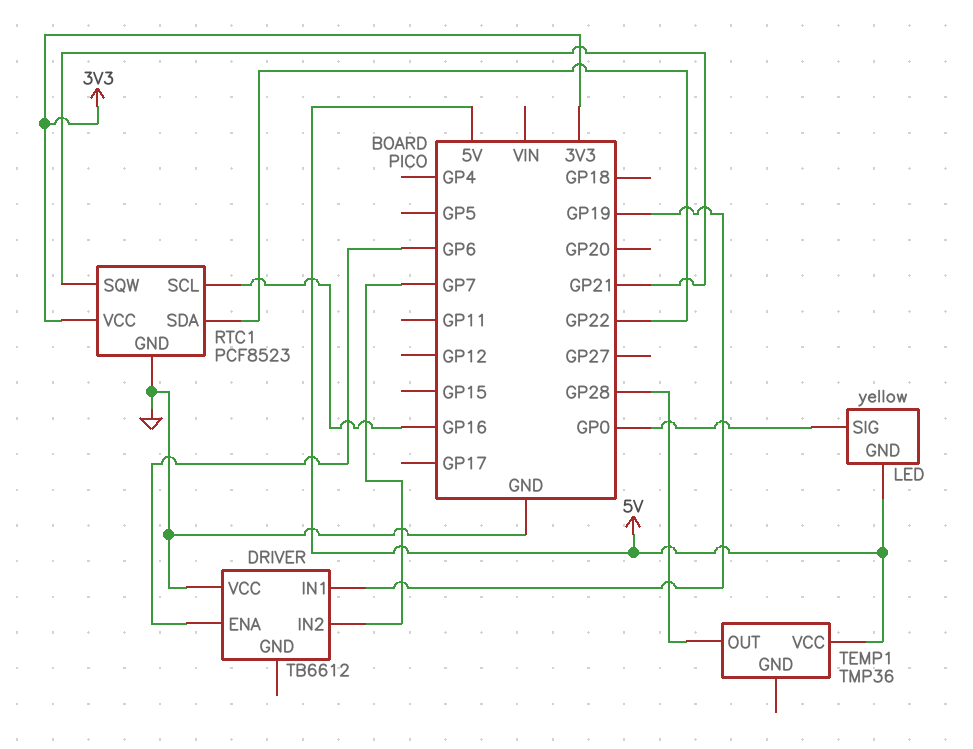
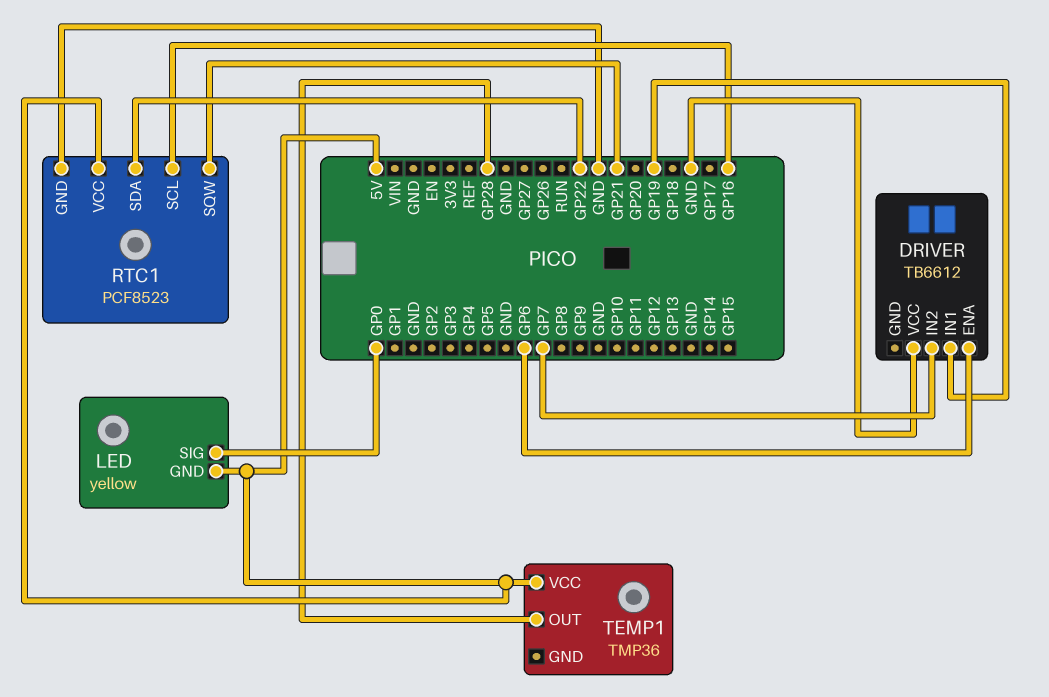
RTC1 pin VCC: 3V3 -> 5V

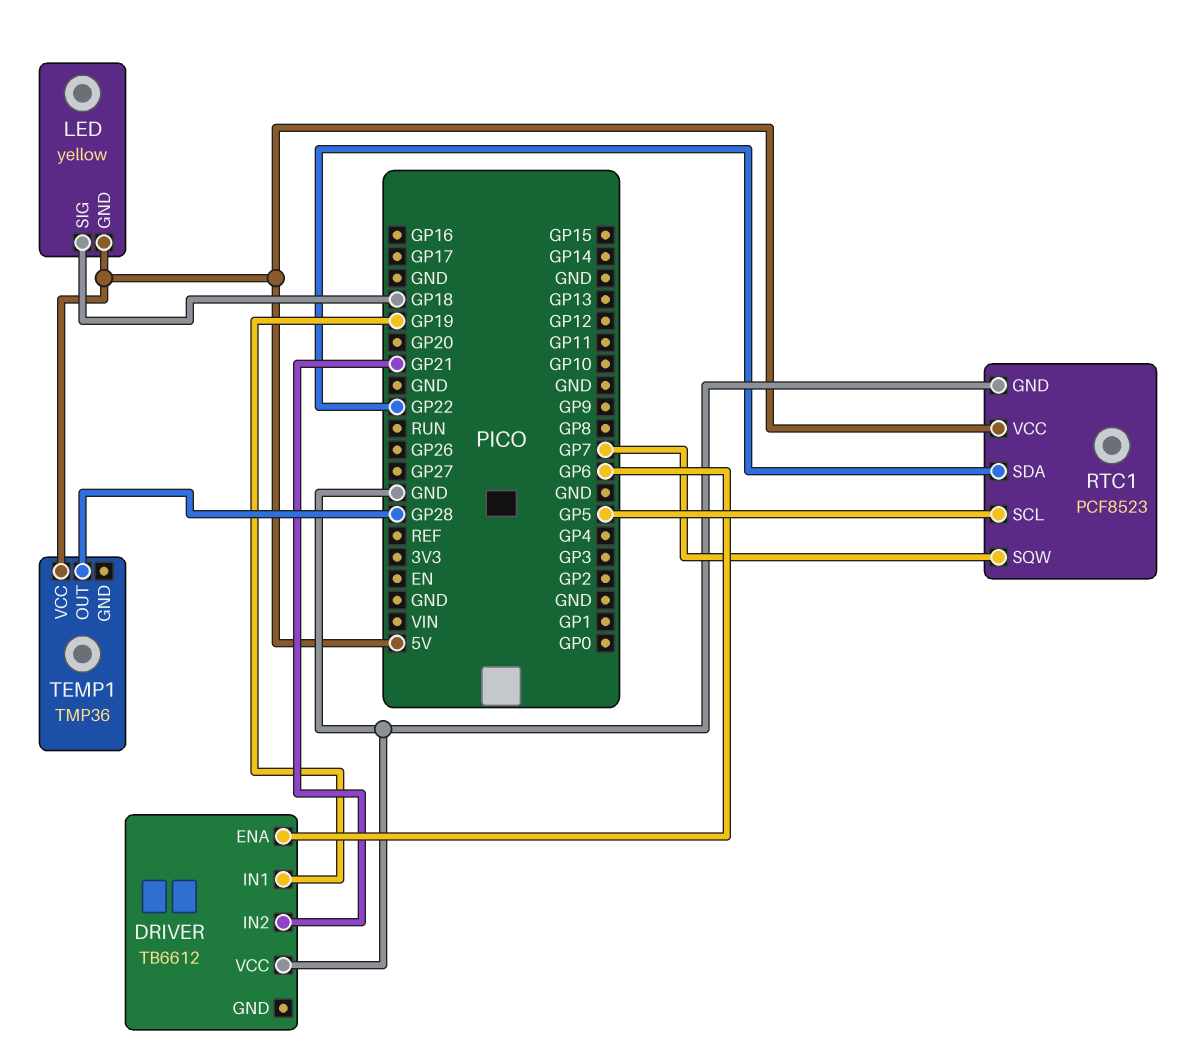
DRIVER pin IN2: GP7 -> GP21
LED pin SIG: GP0 -> GP18
RTC1 pin SCL: GP16 -> GP5
RTC1 pin SQW: GP21 -> GP7

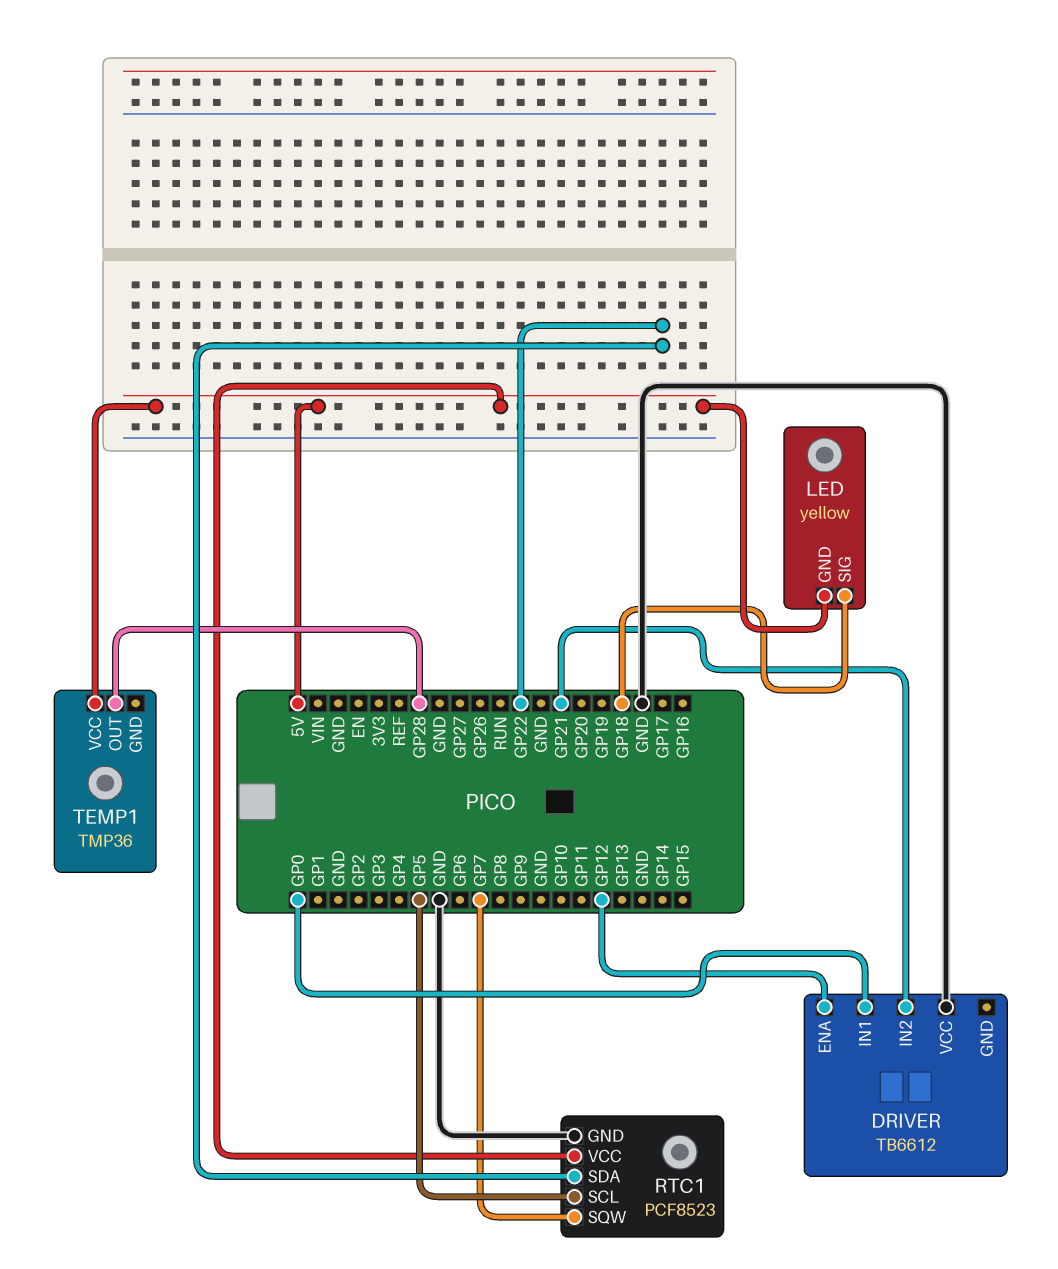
DRIVER pin ENA: GP6 -> GP12
DRIVER pin IN1: GP19 -> GP0

